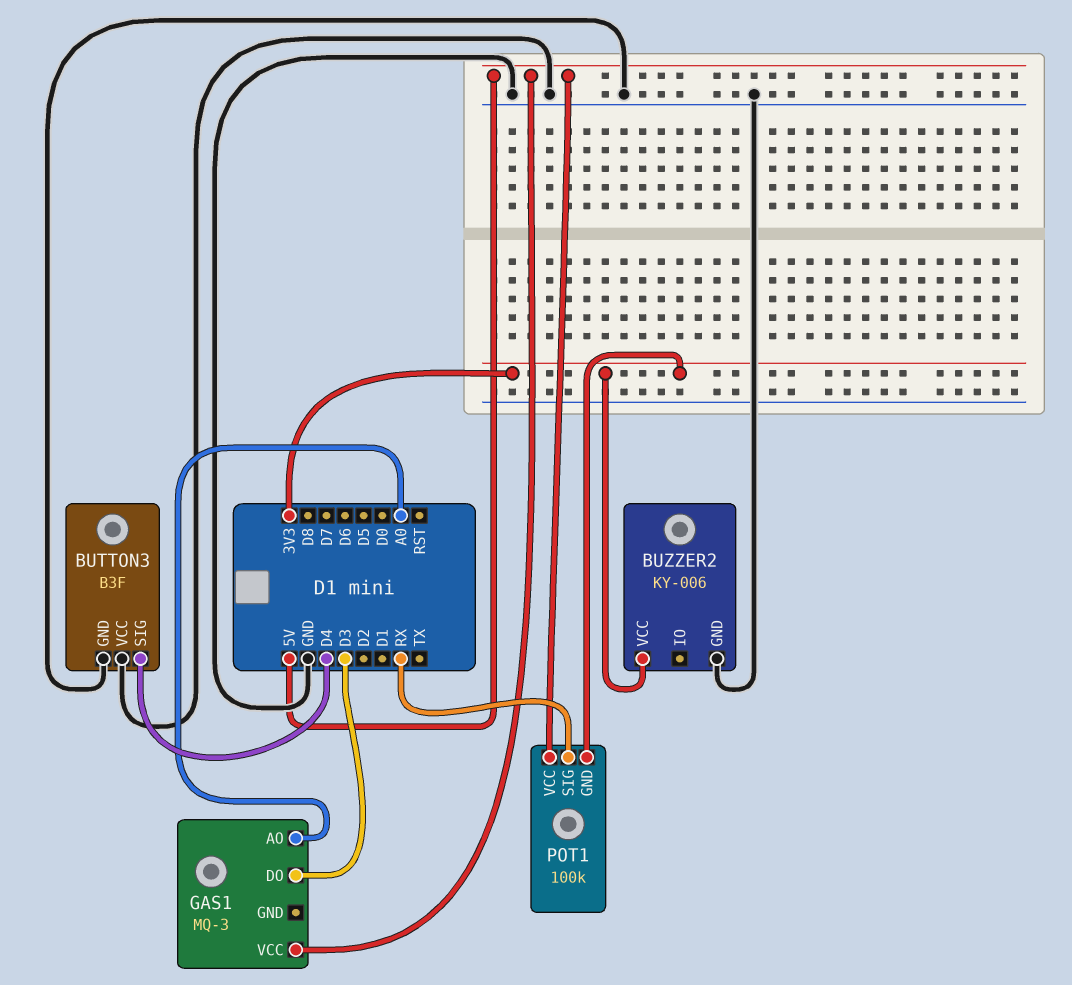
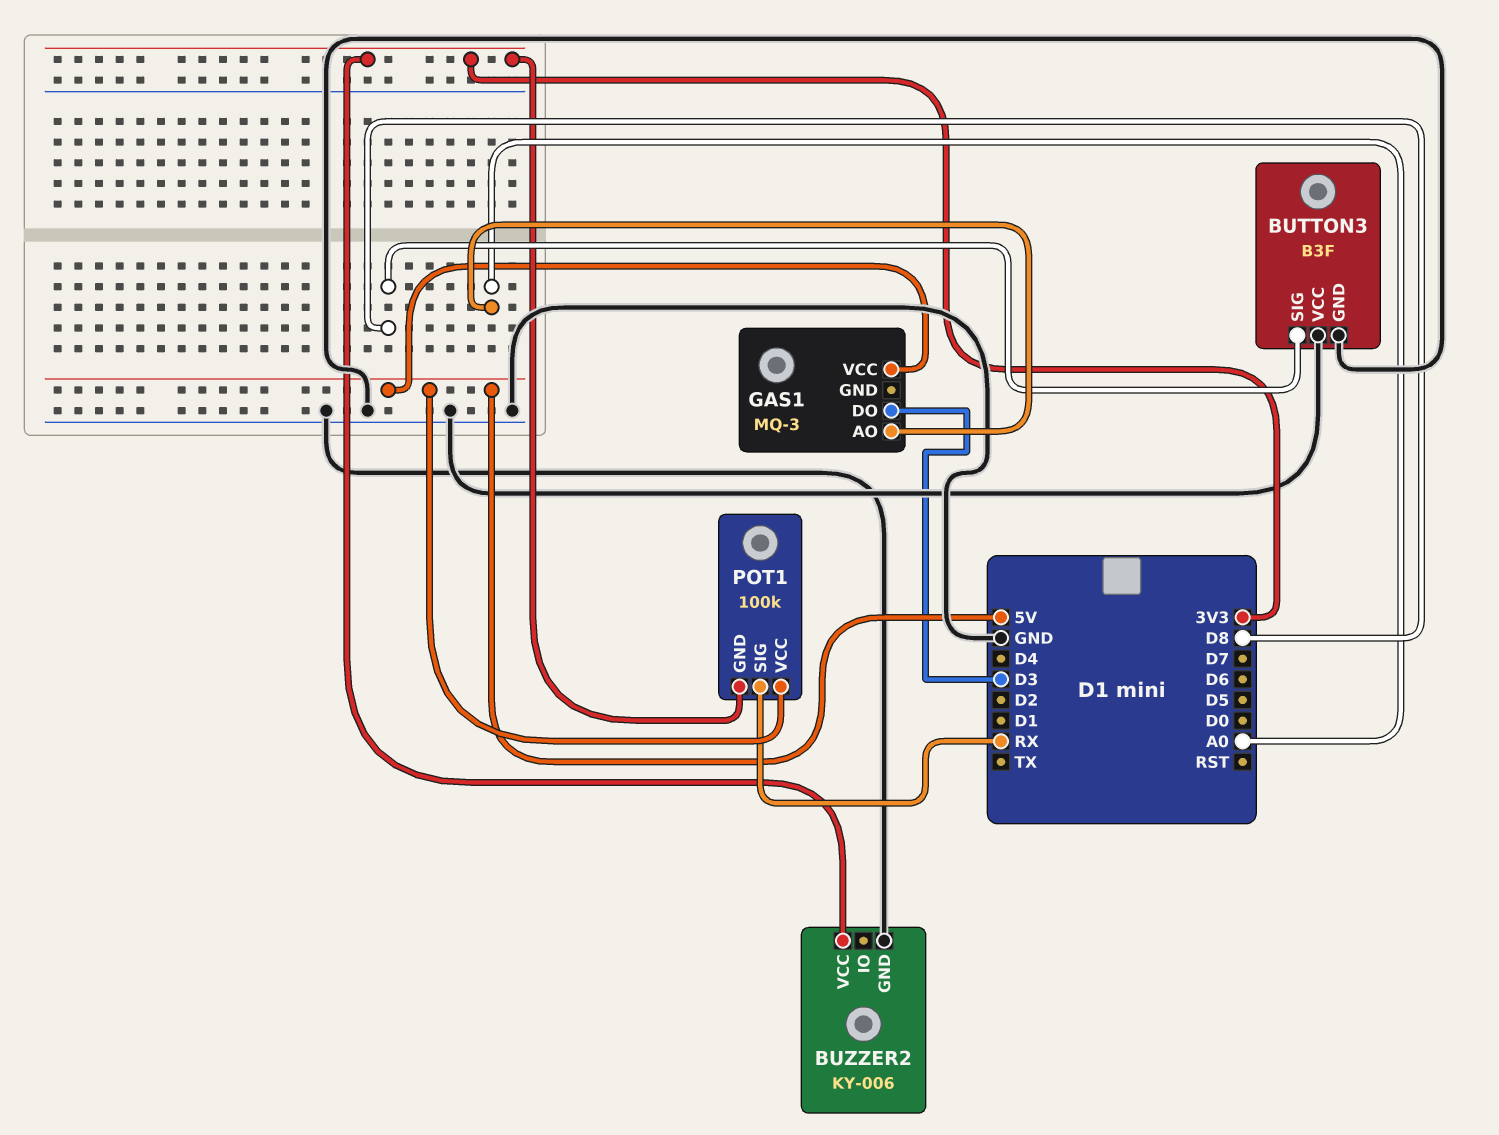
BUTTON3 pin SIG: D4 -> D8

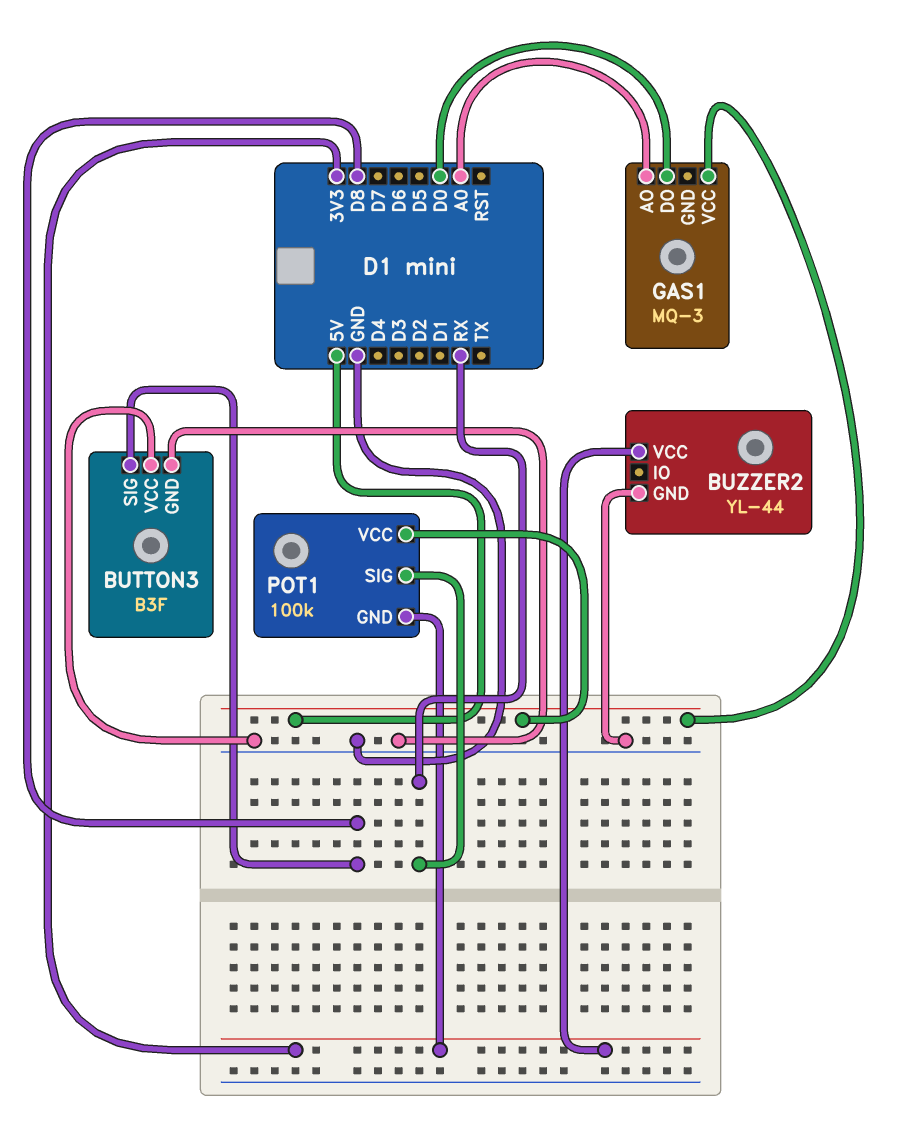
BUZZER2: KY-006 -> YL-44
GAS1 pin DO: D3 -> D0

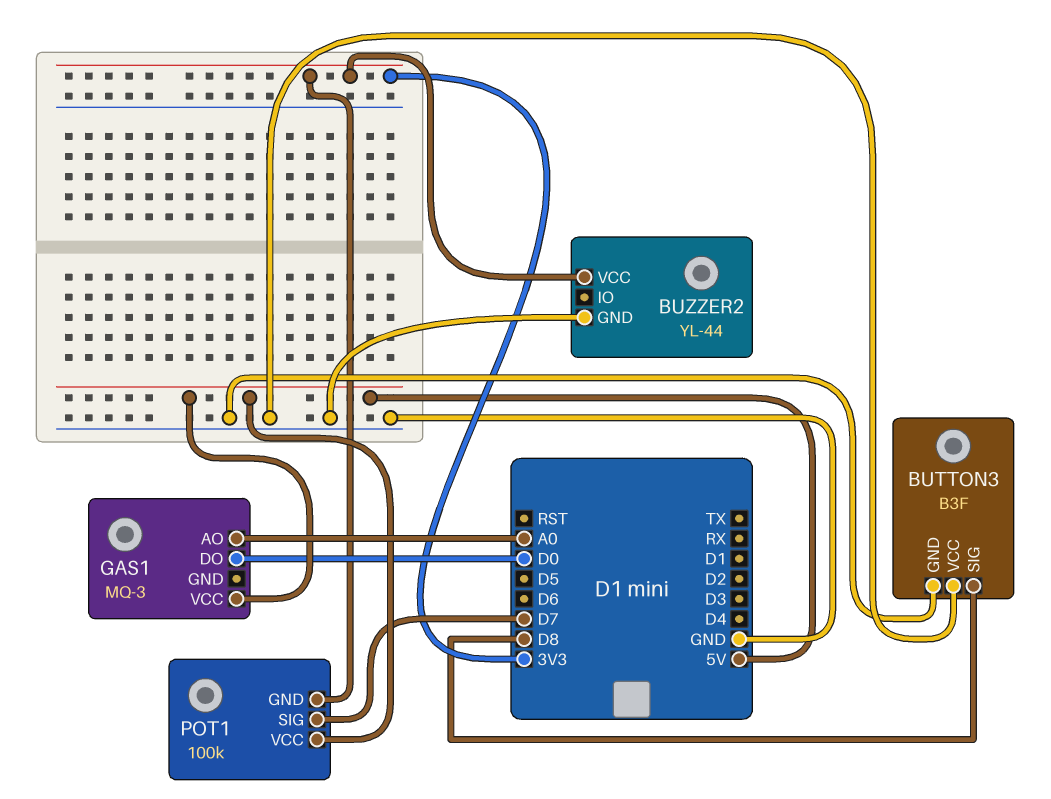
POT1 pin SIG: RX -> D7

